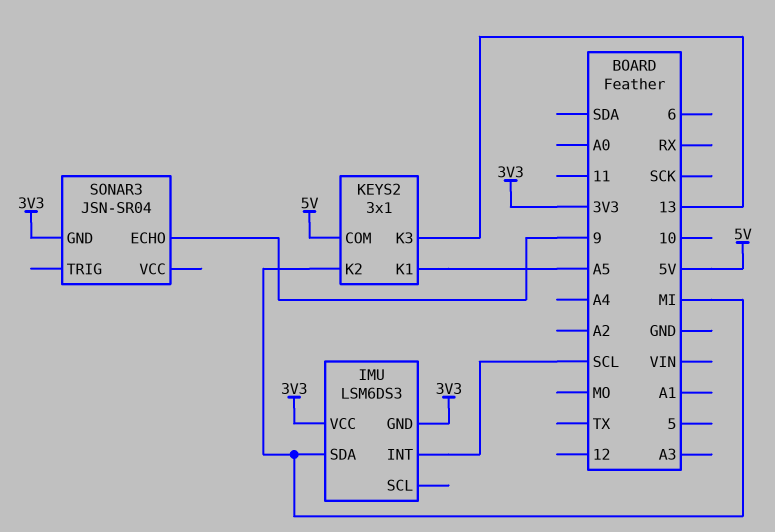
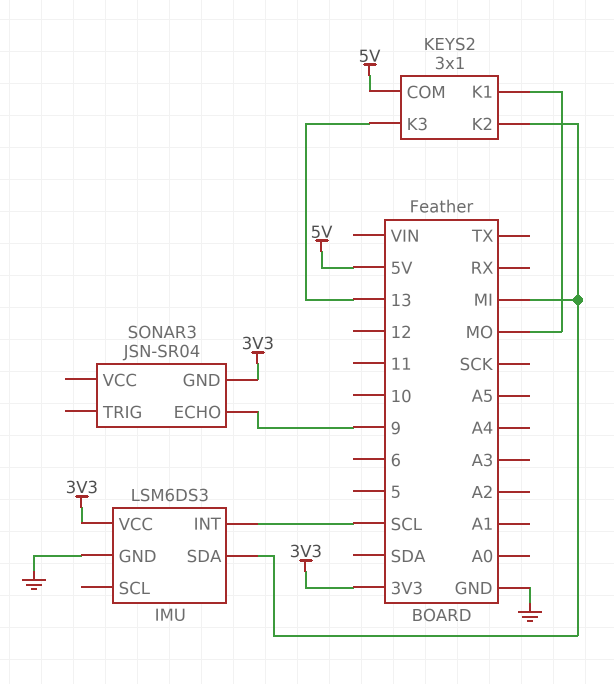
IMU pin GND: 3V3 -> GND
KEYS2 pin K1: A5 -> MO

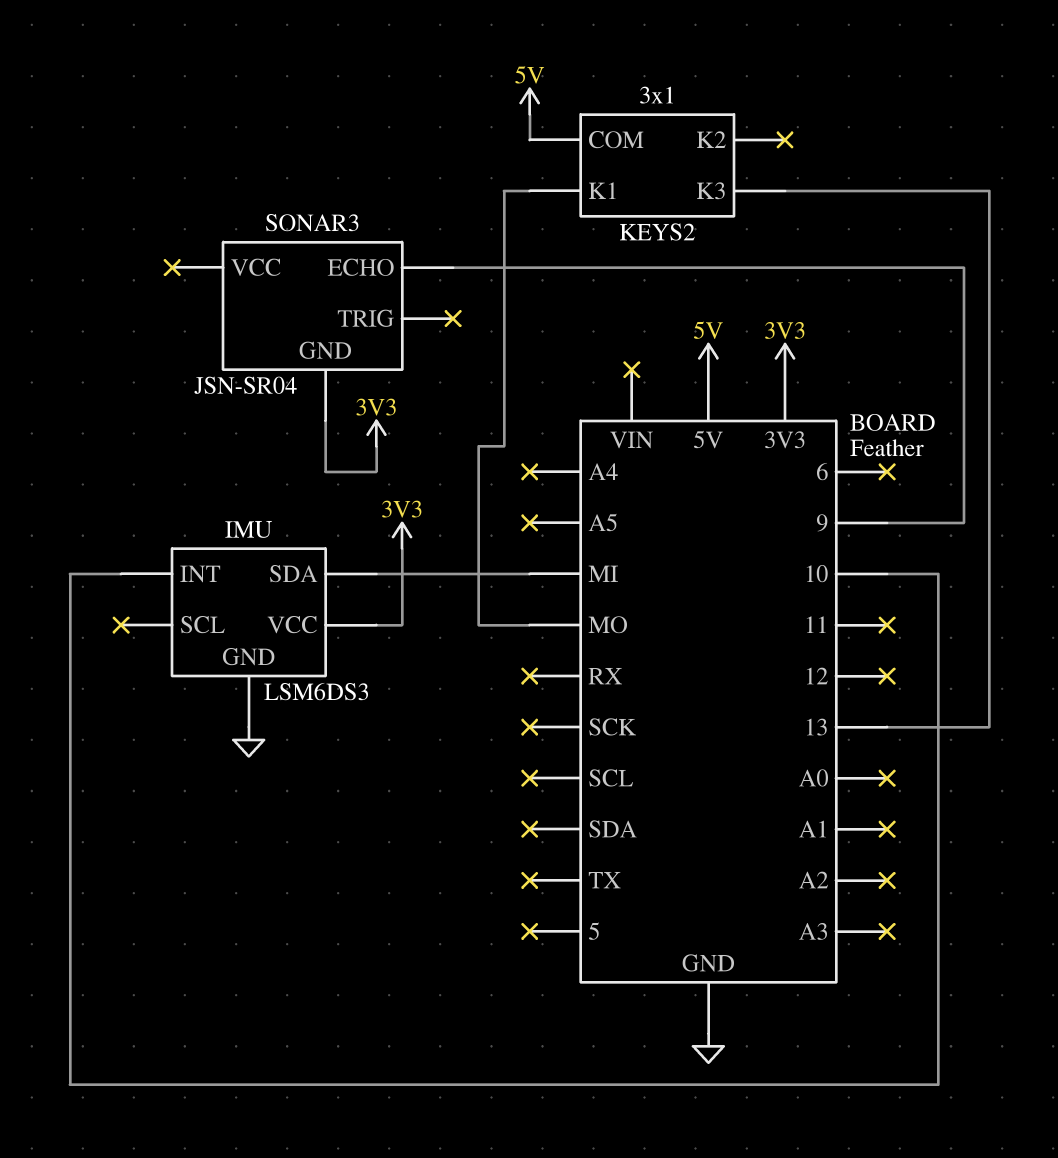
IMU pin INT: SCL -> 10
KEYS2 pin K2: MI -> none

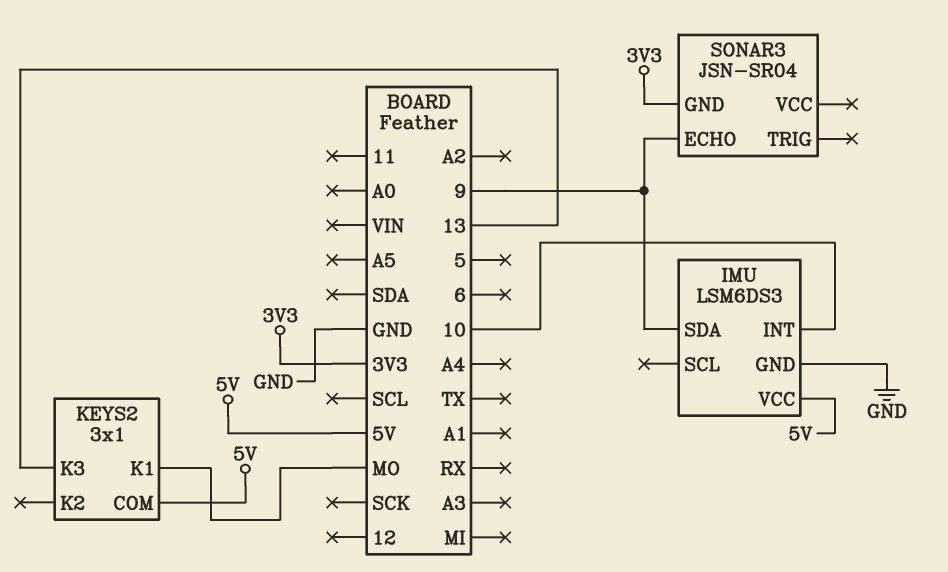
IMU pin SDA: MI -> 9
IMU pin VCC: 3V3 -> 5V

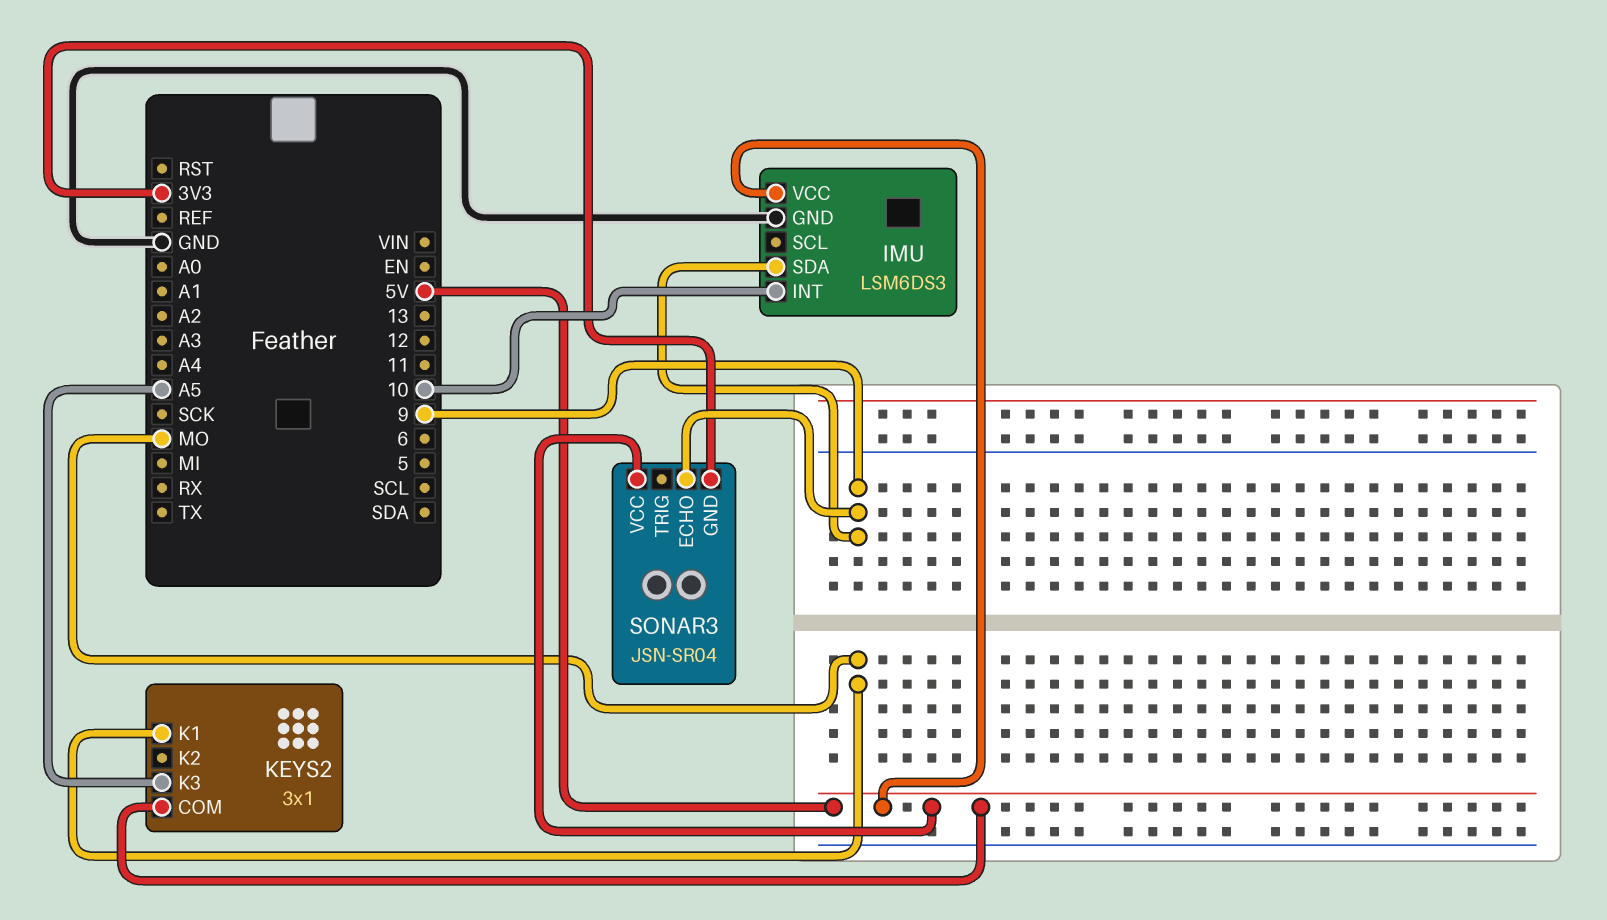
KEYS2 pin K3: 13 -> A5
SONAR3 pin VCC: none -> 5V

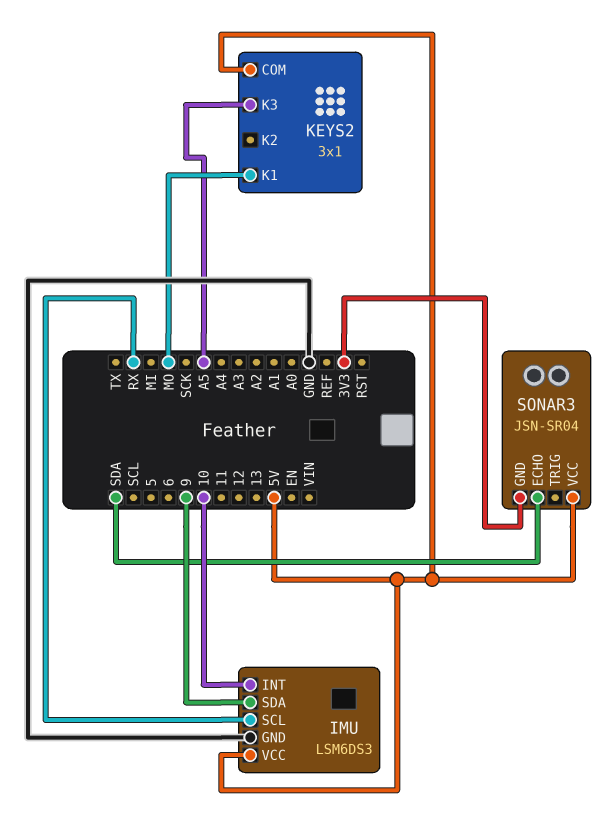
IMU pin SCL: none -> RX
SONAR3 pin ECHO: 9 -> SDA

